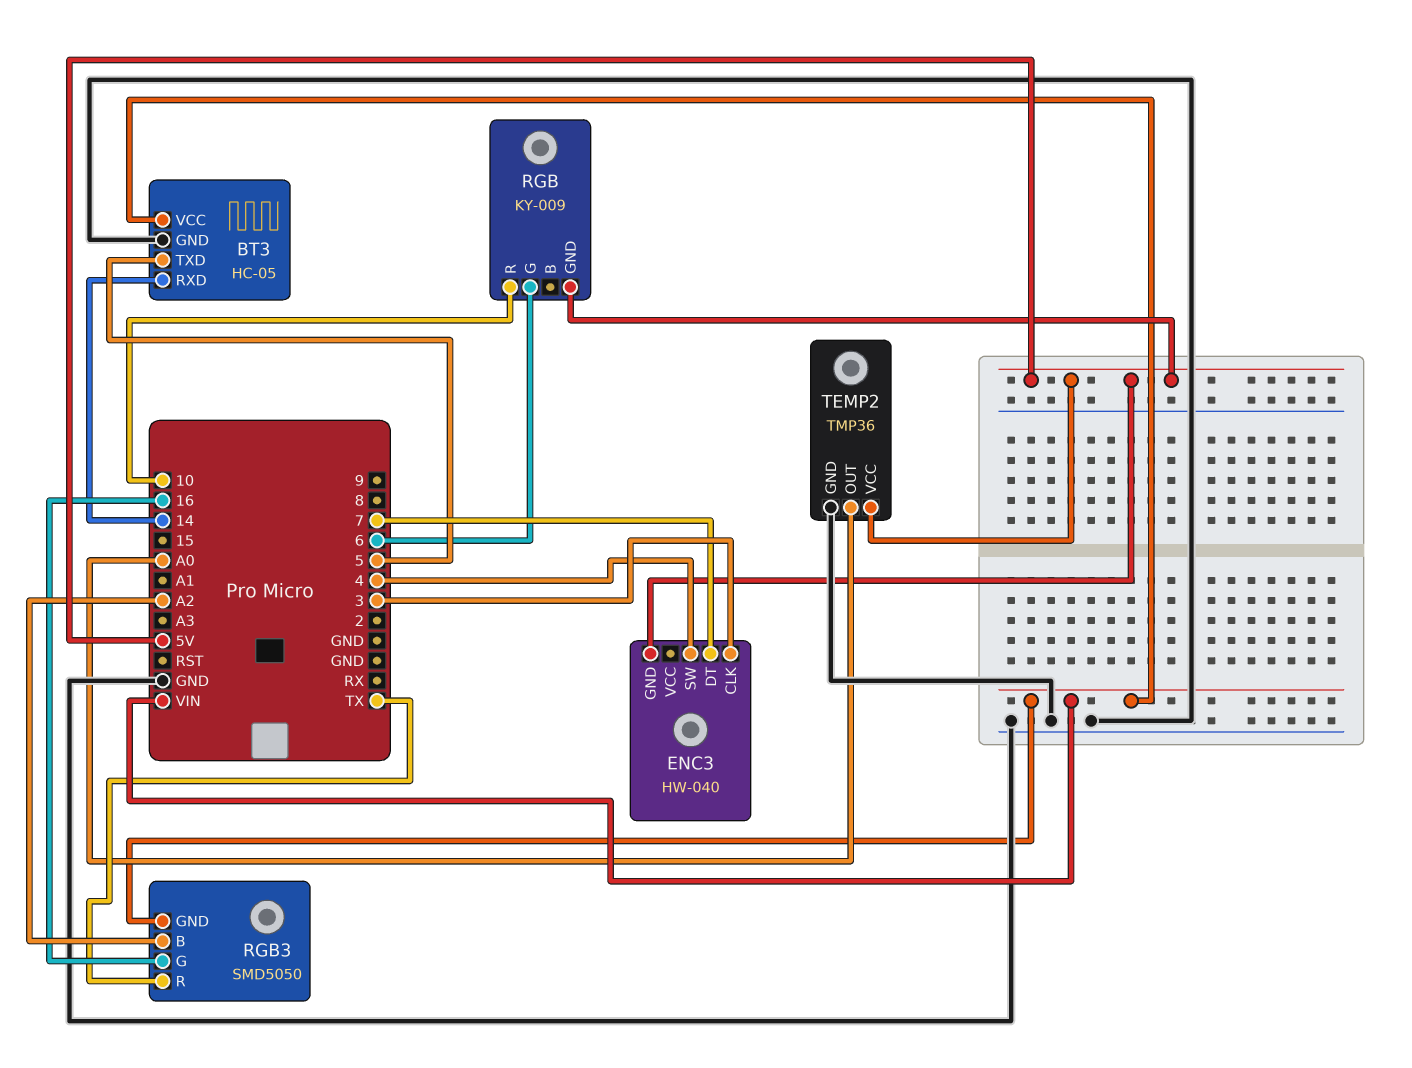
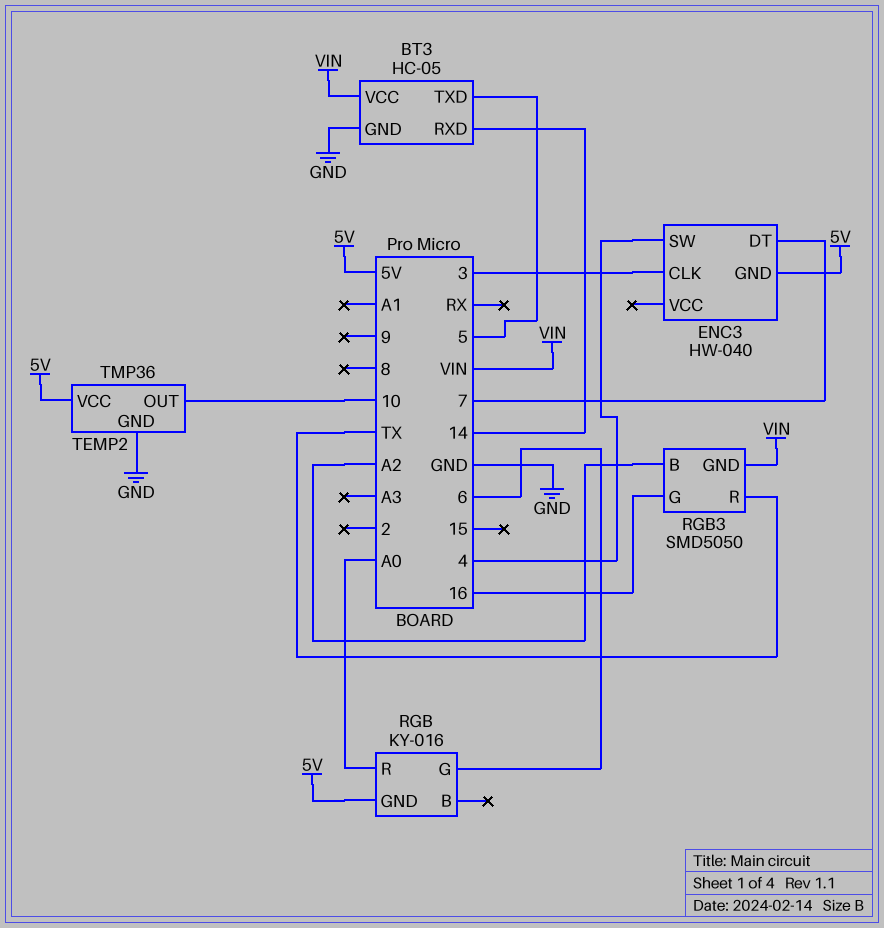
RGB: KY-009 -> KY-016
RGB pin R: 10 -> A0
TEMP2 pin OUT: A0 -> 10

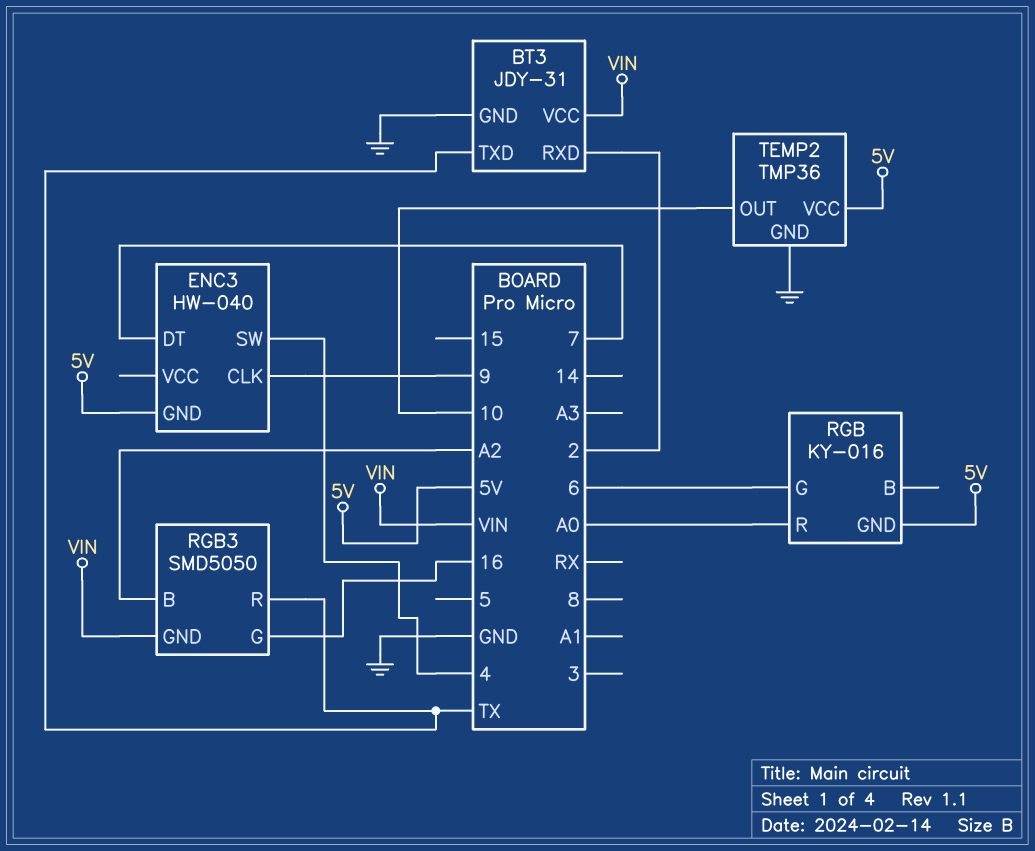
BT3: HC-05 -> JDY-31
BT3 pin RXD: 14 -> 2
BT3 pin TXD: 5 -> TX
ENC3 pin CLK: 3 -> 9

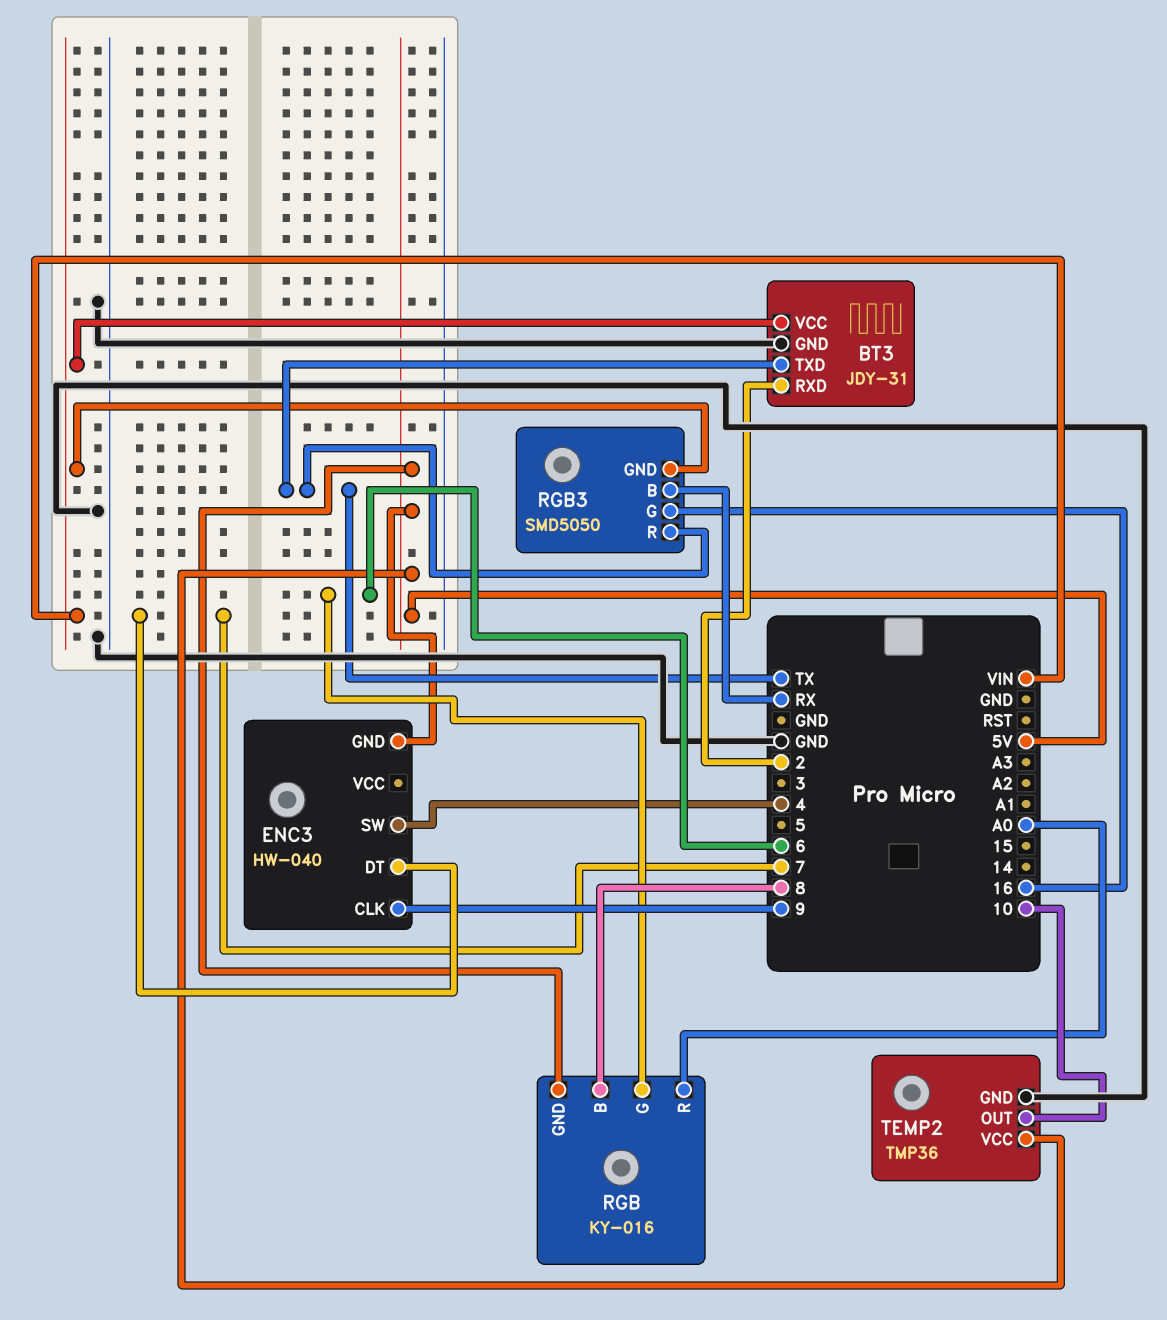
RGB pin B: none -> 8
RGB3 pin B: A2 -> RX

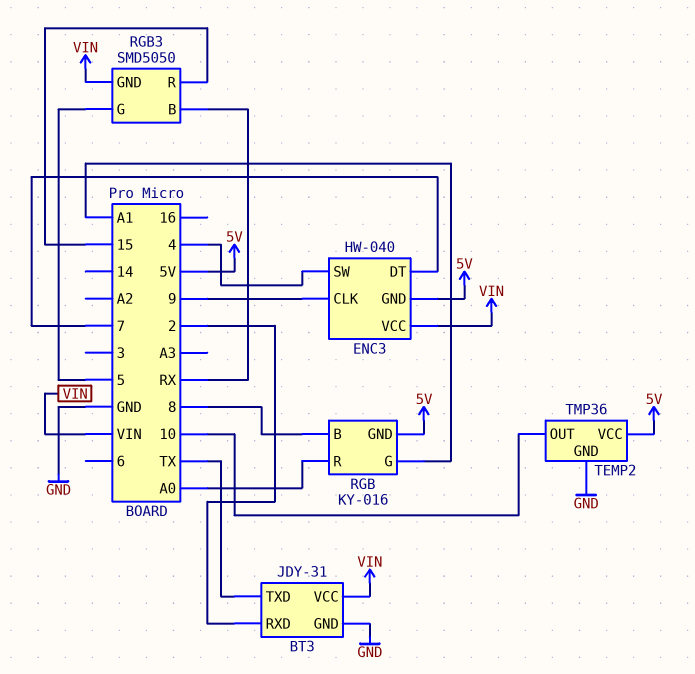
ENC3 pin VCC: none -> VIN
RGB pin G: 6 -> A1
RGB3 pin G: 16 -> 5
RGB3 pin R: TX -> 15

